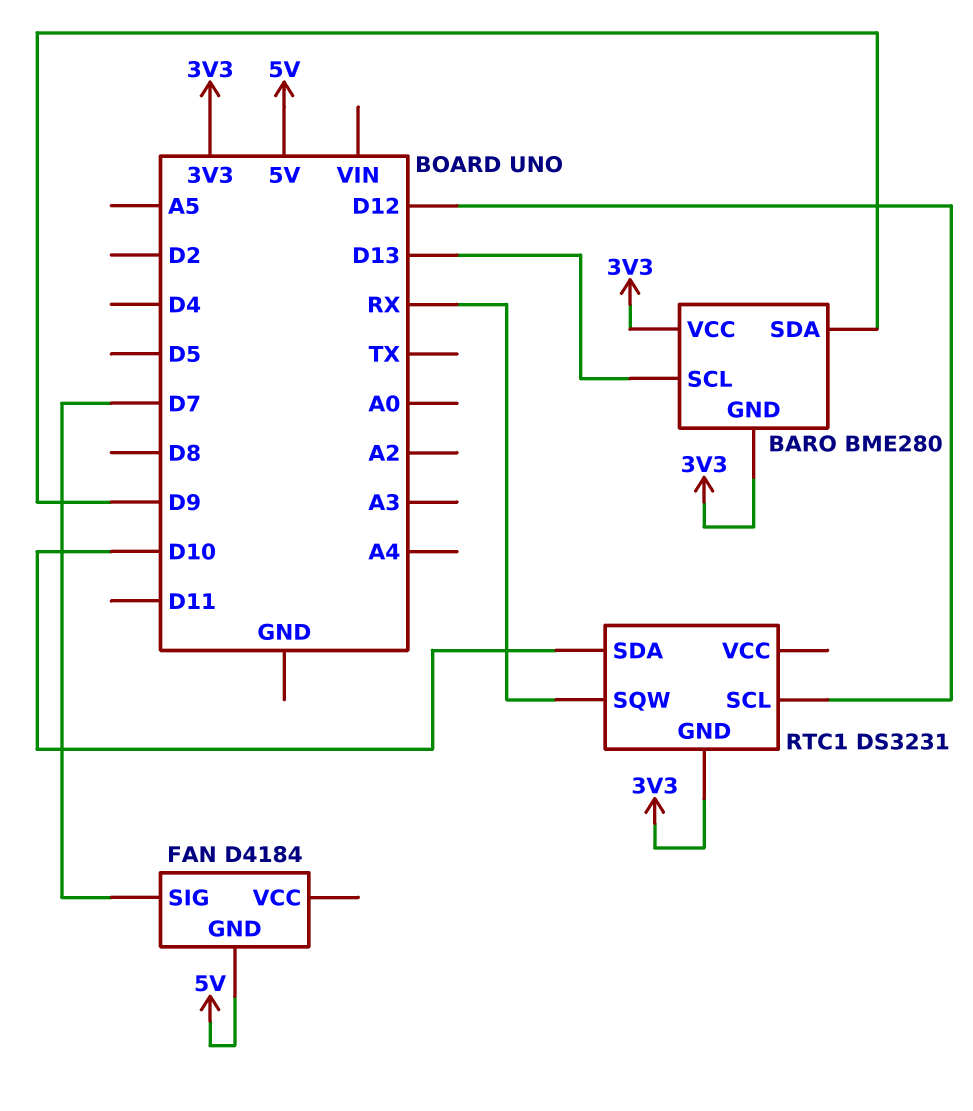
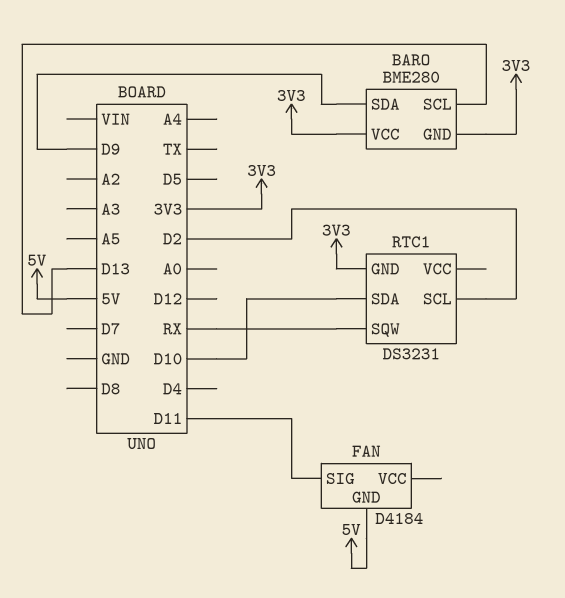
FAN pin SIG: D7 -> D11
RTC1 pin SCL: D12 -> D2

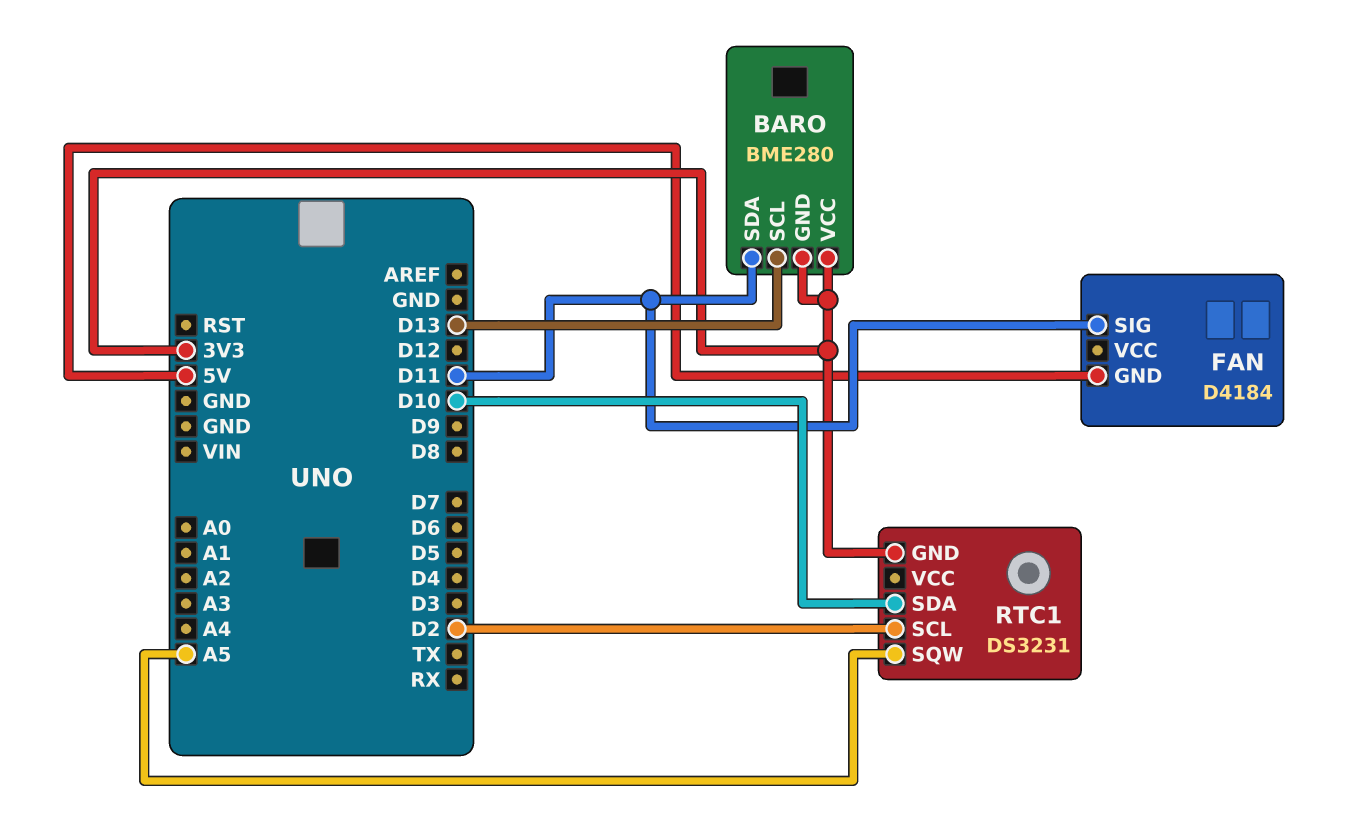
BARO pin SDA: D9 -> D11
RTC1 pin SQW: RX -> A5

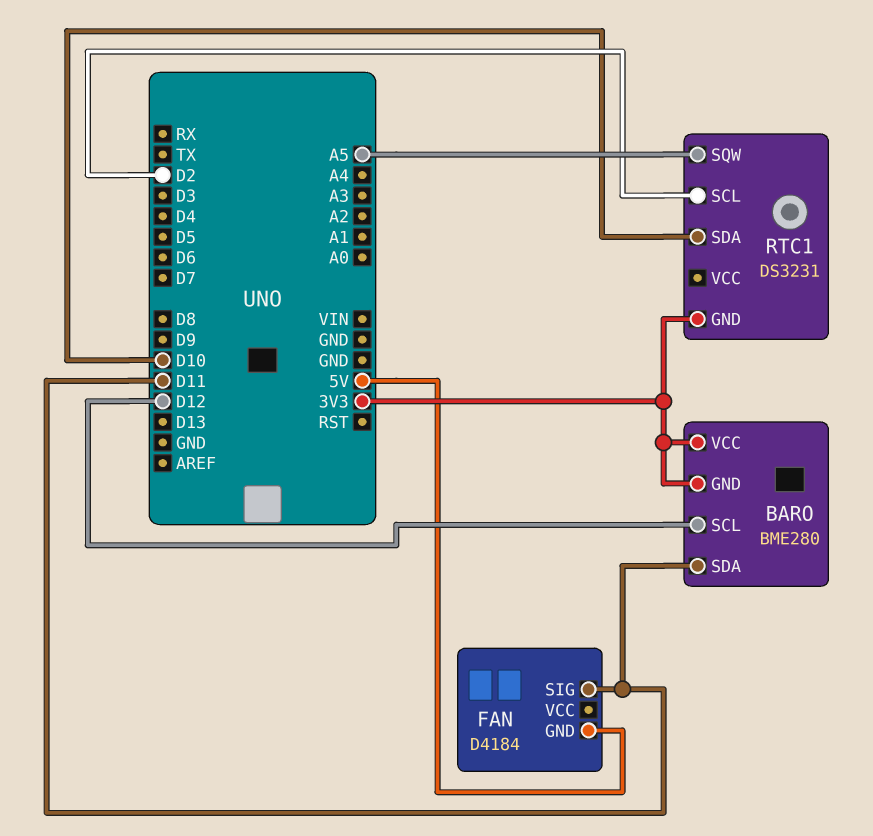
BARO pin SCL: D13 -> D12

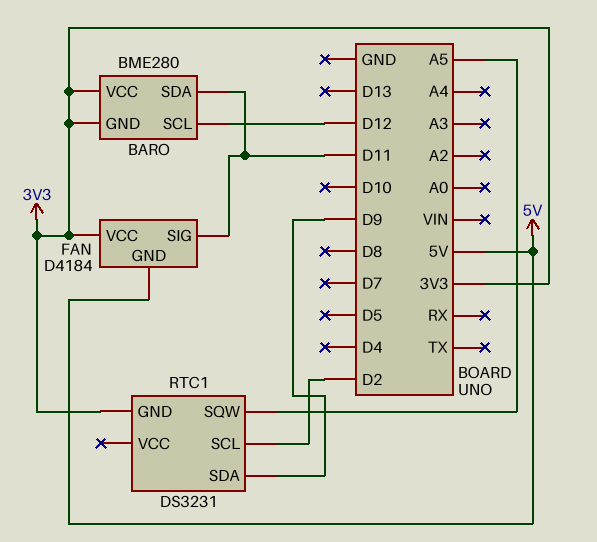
FAN pin VCC: none -> 3V3
RTC1 pin SDA: D10 -> D9

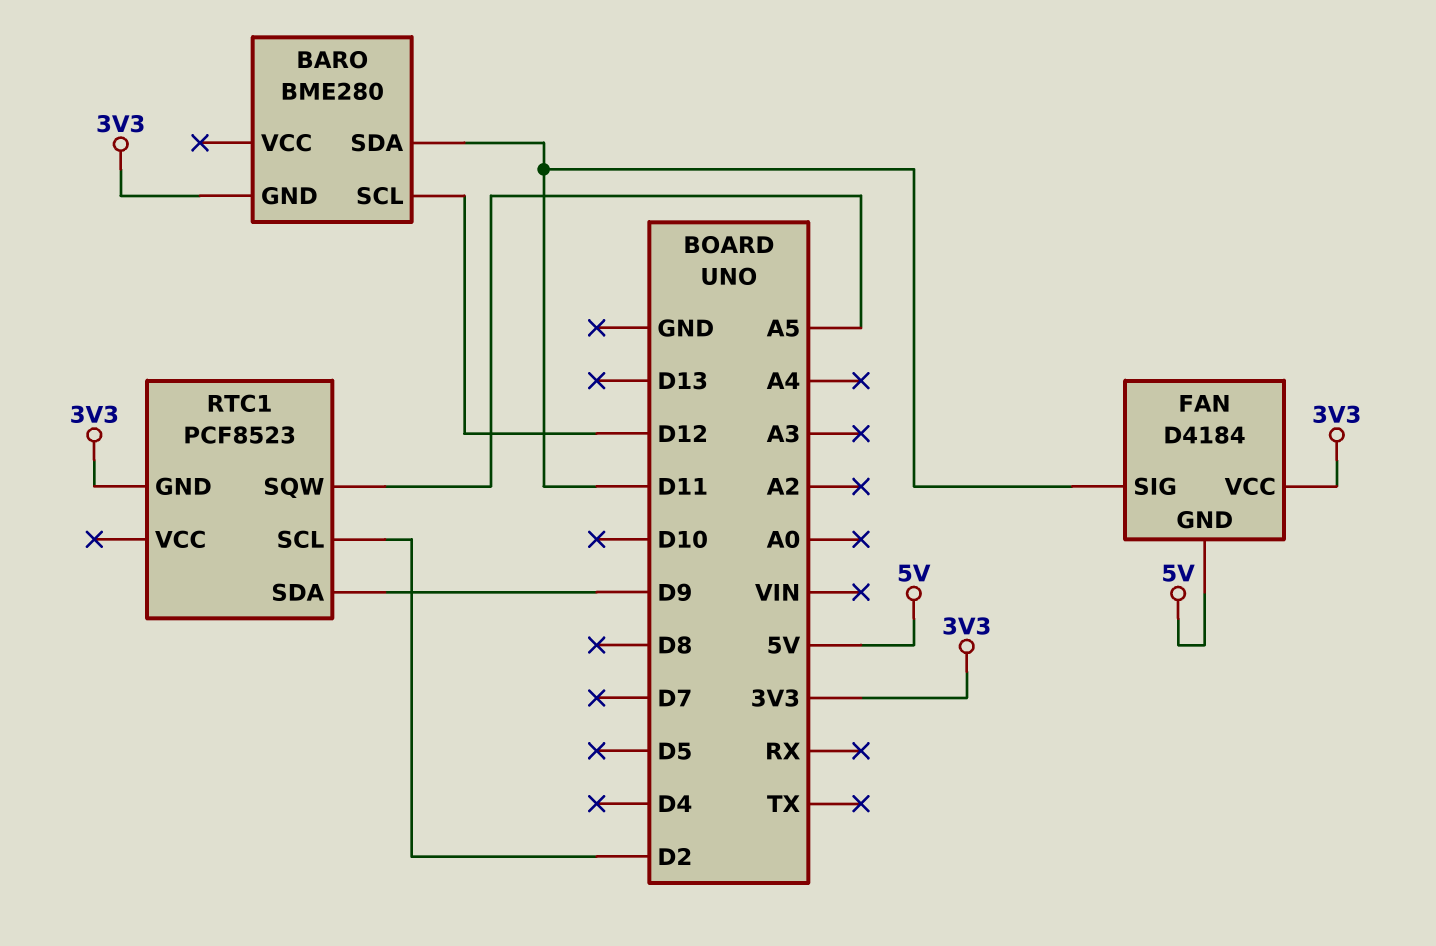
BARO pin VCC: 3V3 -> none
RTC1: DS3231 -> PCF8523

